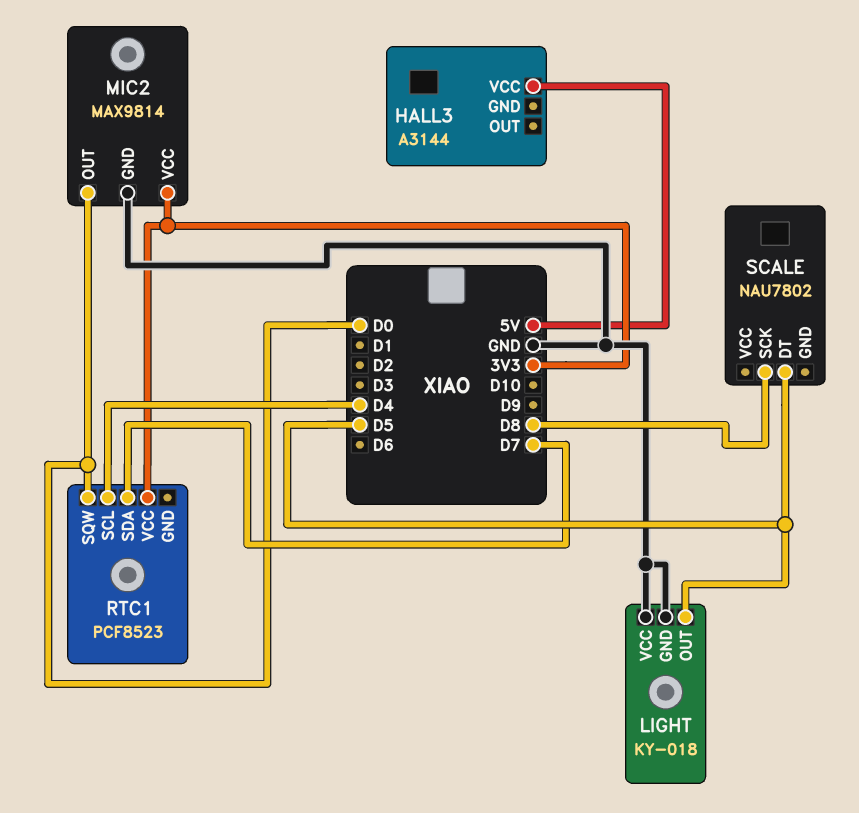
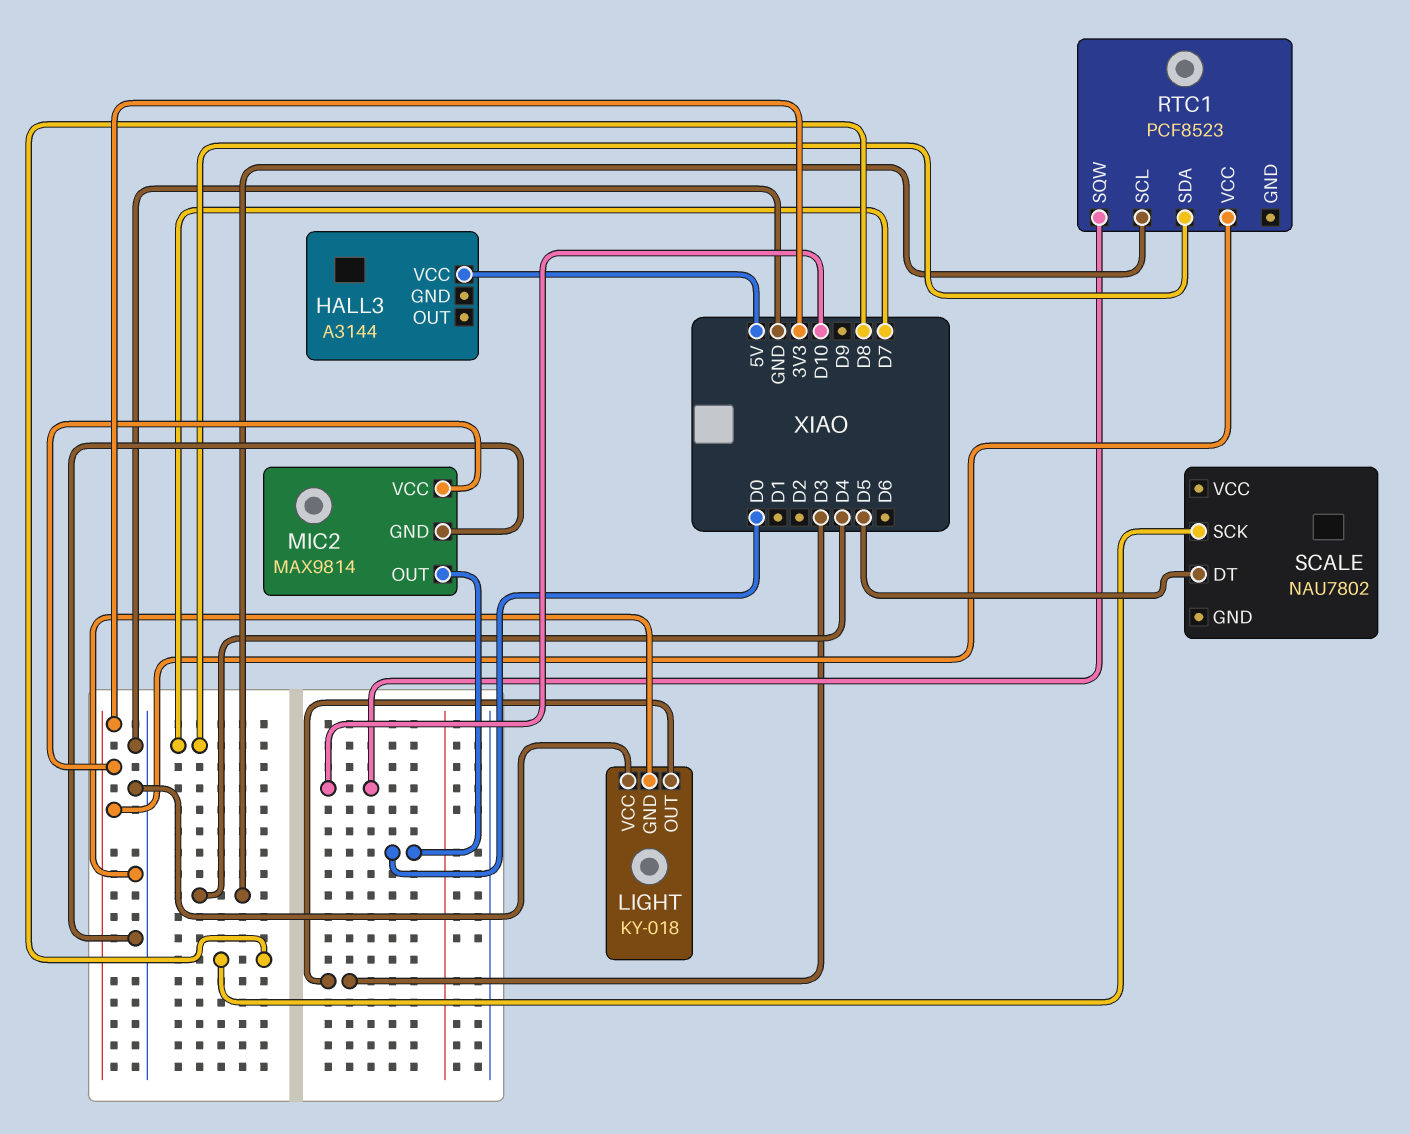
LIGHT pin OUT: D5 -> D3
RTC1 pin SQW: D0 -> D10

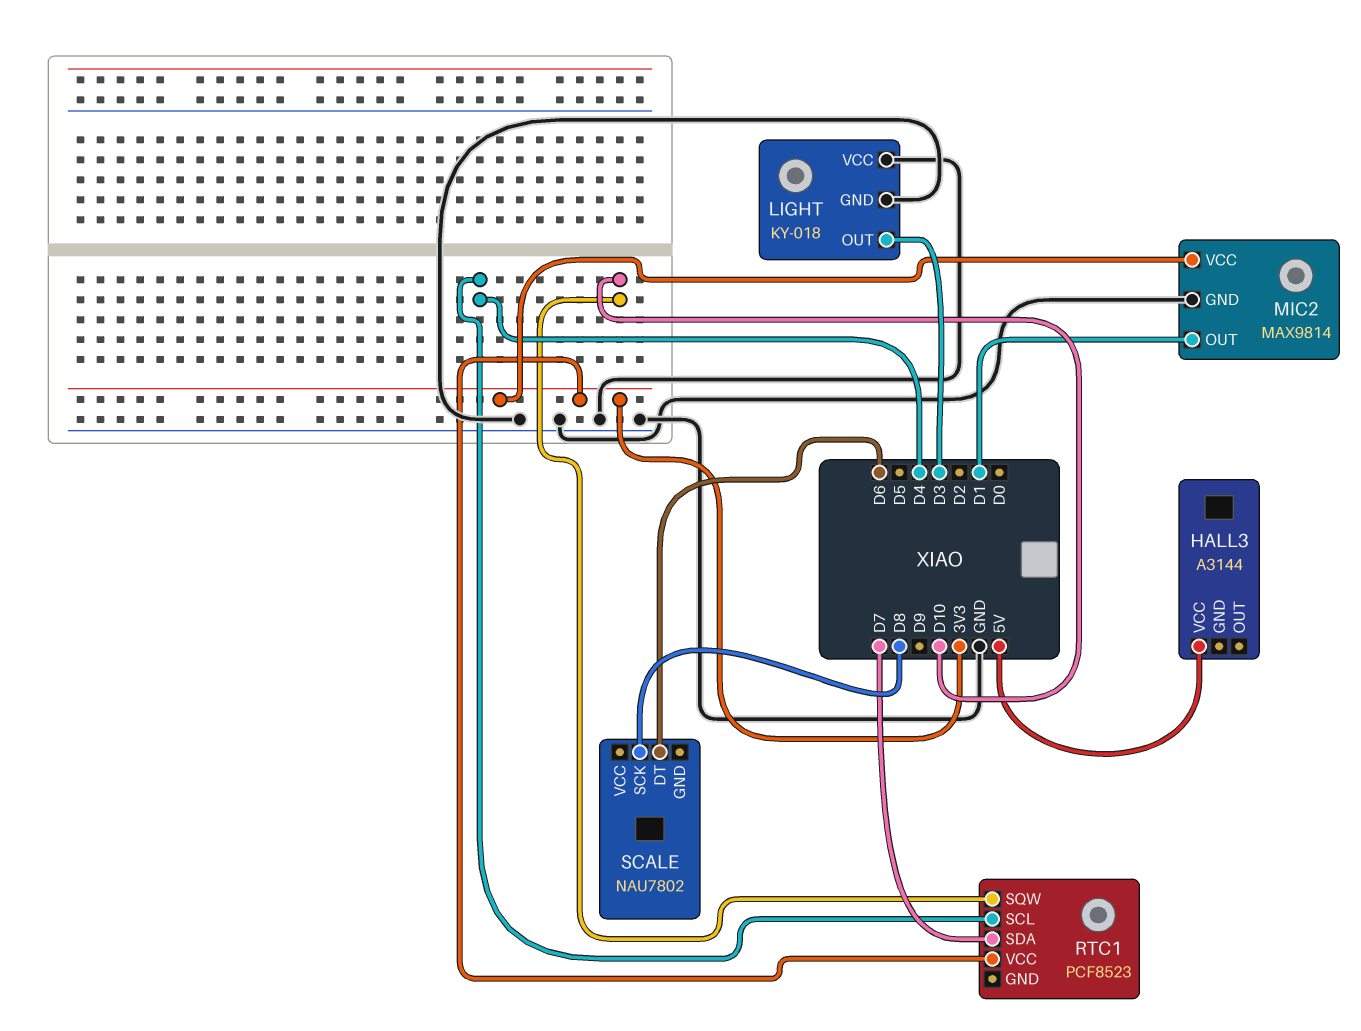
MIC2 pin OUT: D0 -> D1
SCALE pin DT: D5 -> D6

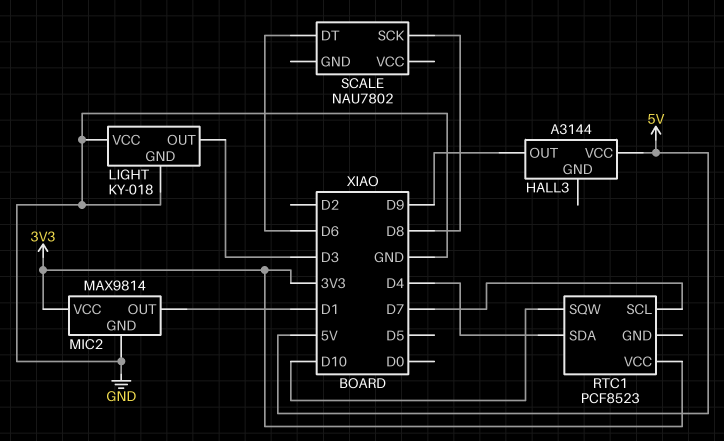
HALL3 pin OUT: none -> D9
RTC1 pin SCL: D4 -> D7
RTC1 pin SDA: D7 -> D4

